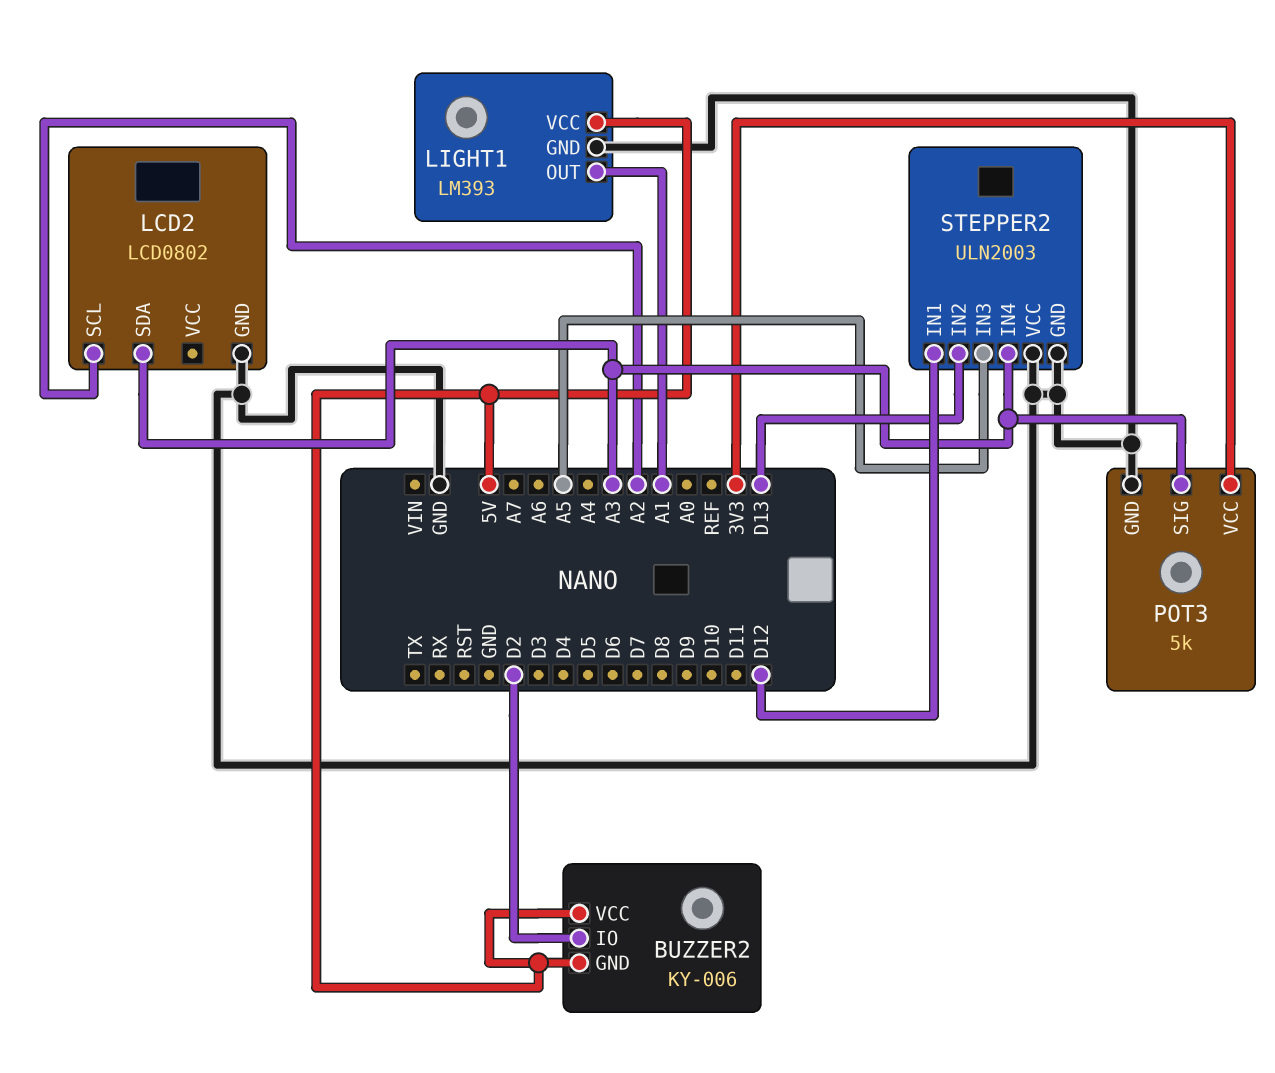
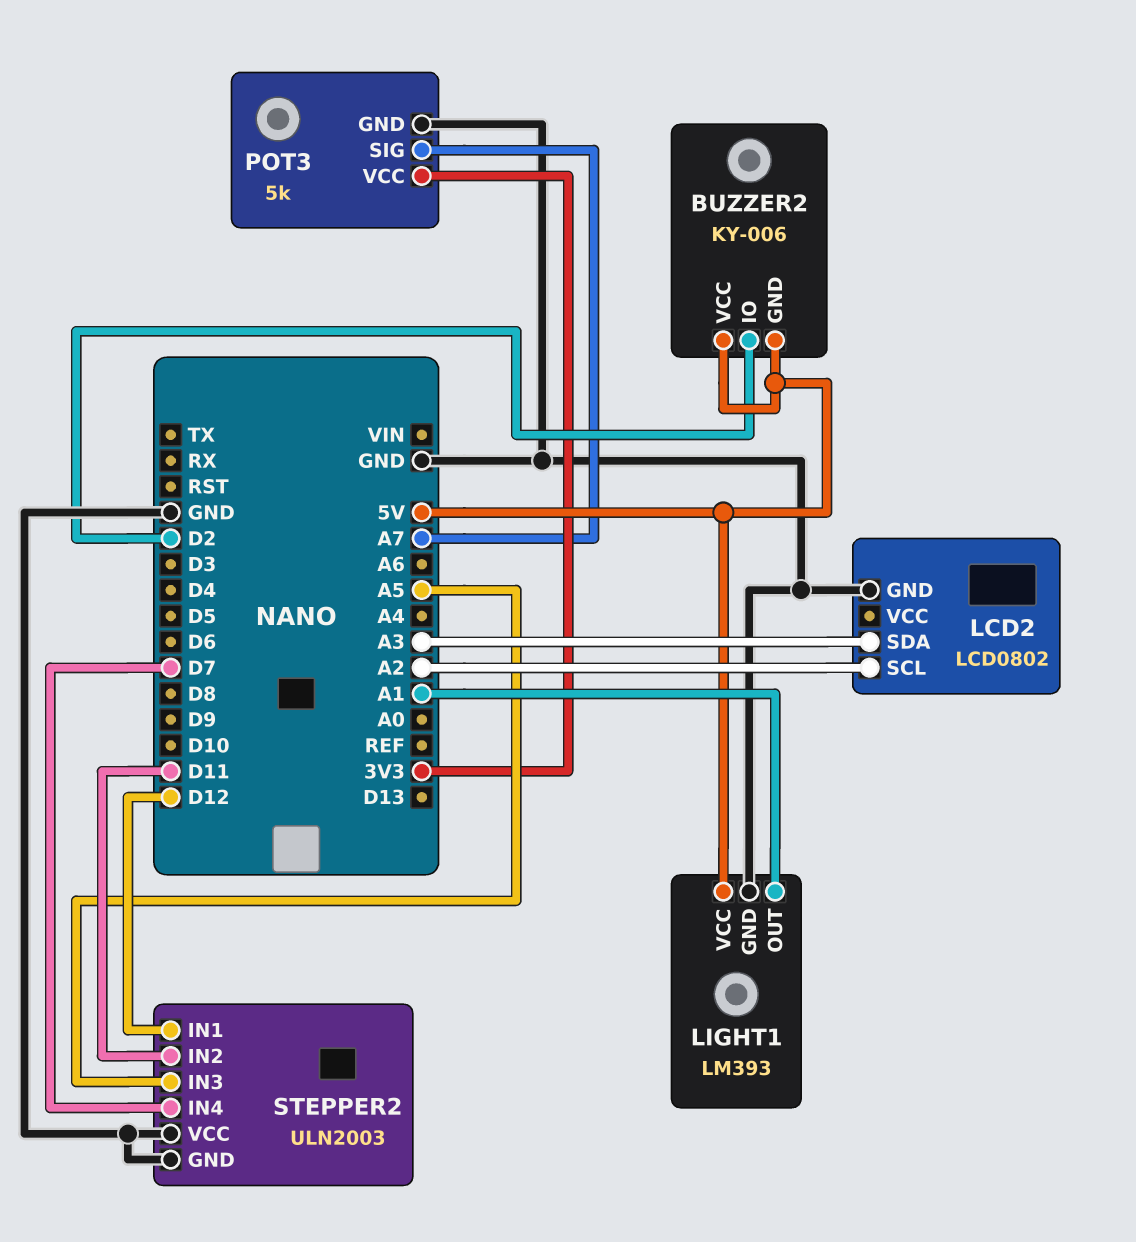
POT3 pin SIG: A3 -> A7
STEPPER2 pin IN2: D13 -> D11
STEPPER2 pin IN4: A3 -> D7

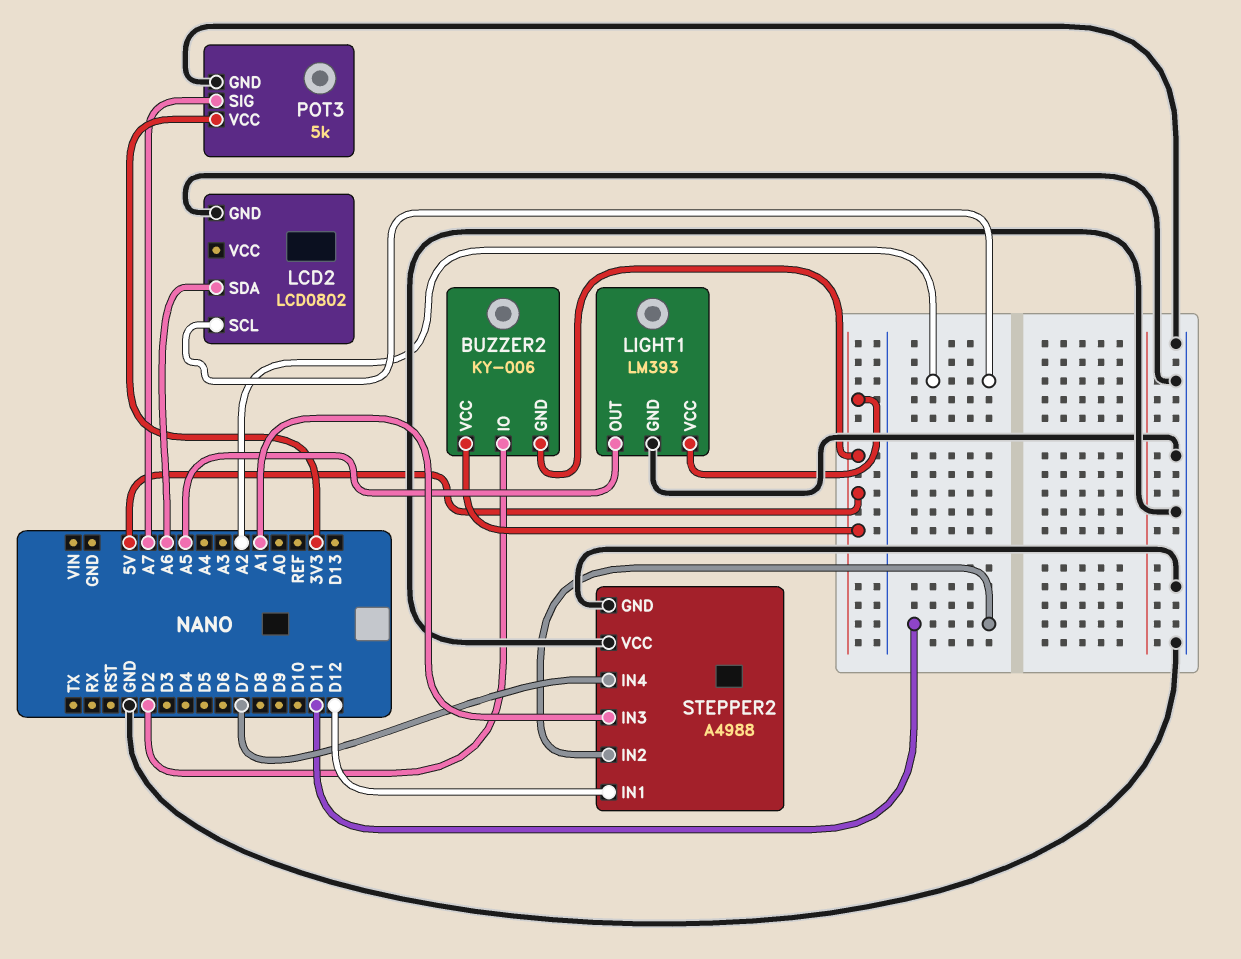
LCD2 pin SDA: A3 -> A6
LIGHT1 pin OUT: A1 -> A5
STEPPER2: ULN2003 -> A4988
STEPPER2 pin IN3: A5 -> A1

